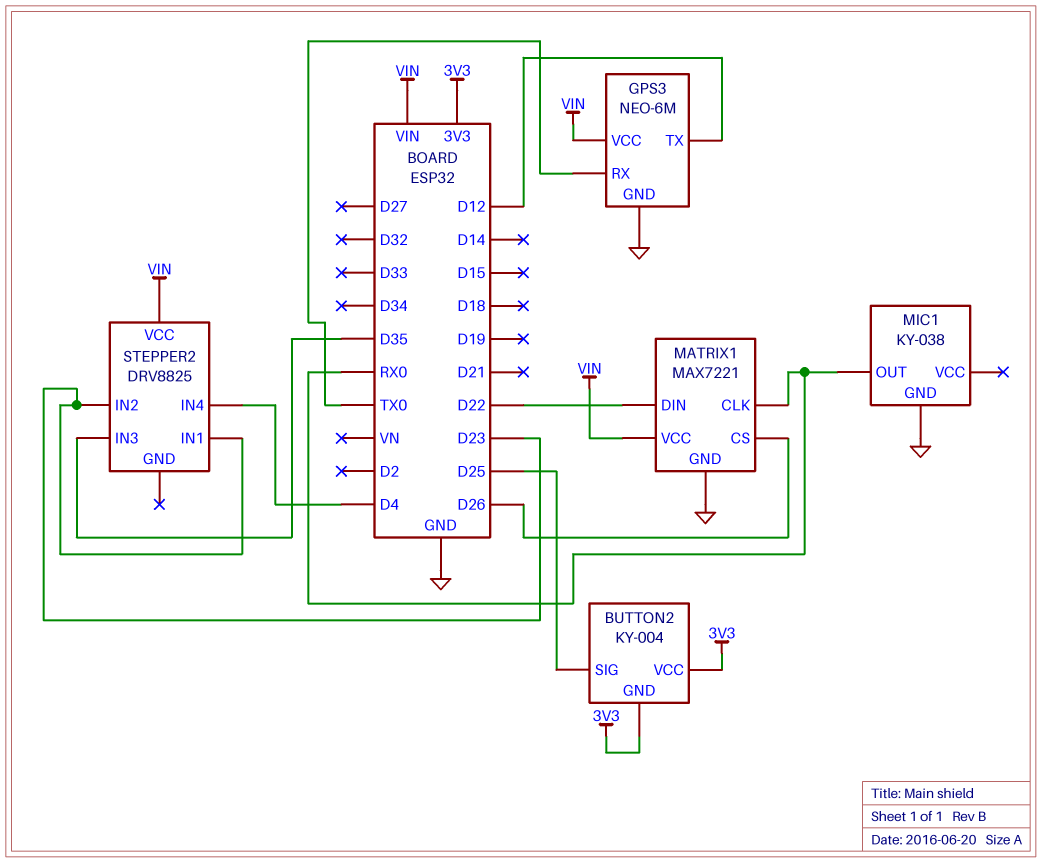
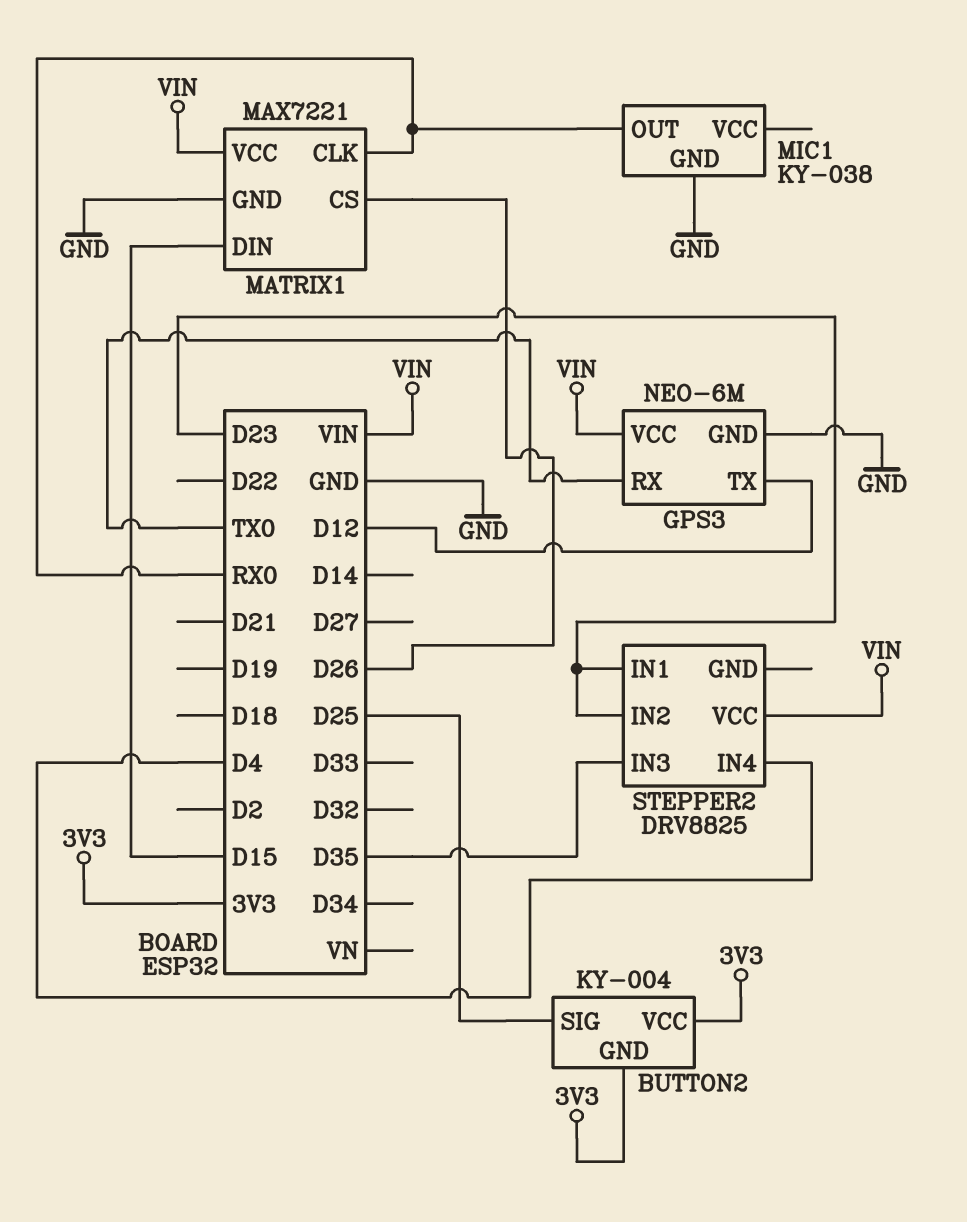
MATRIX1 pin DIN: D22 -> D15

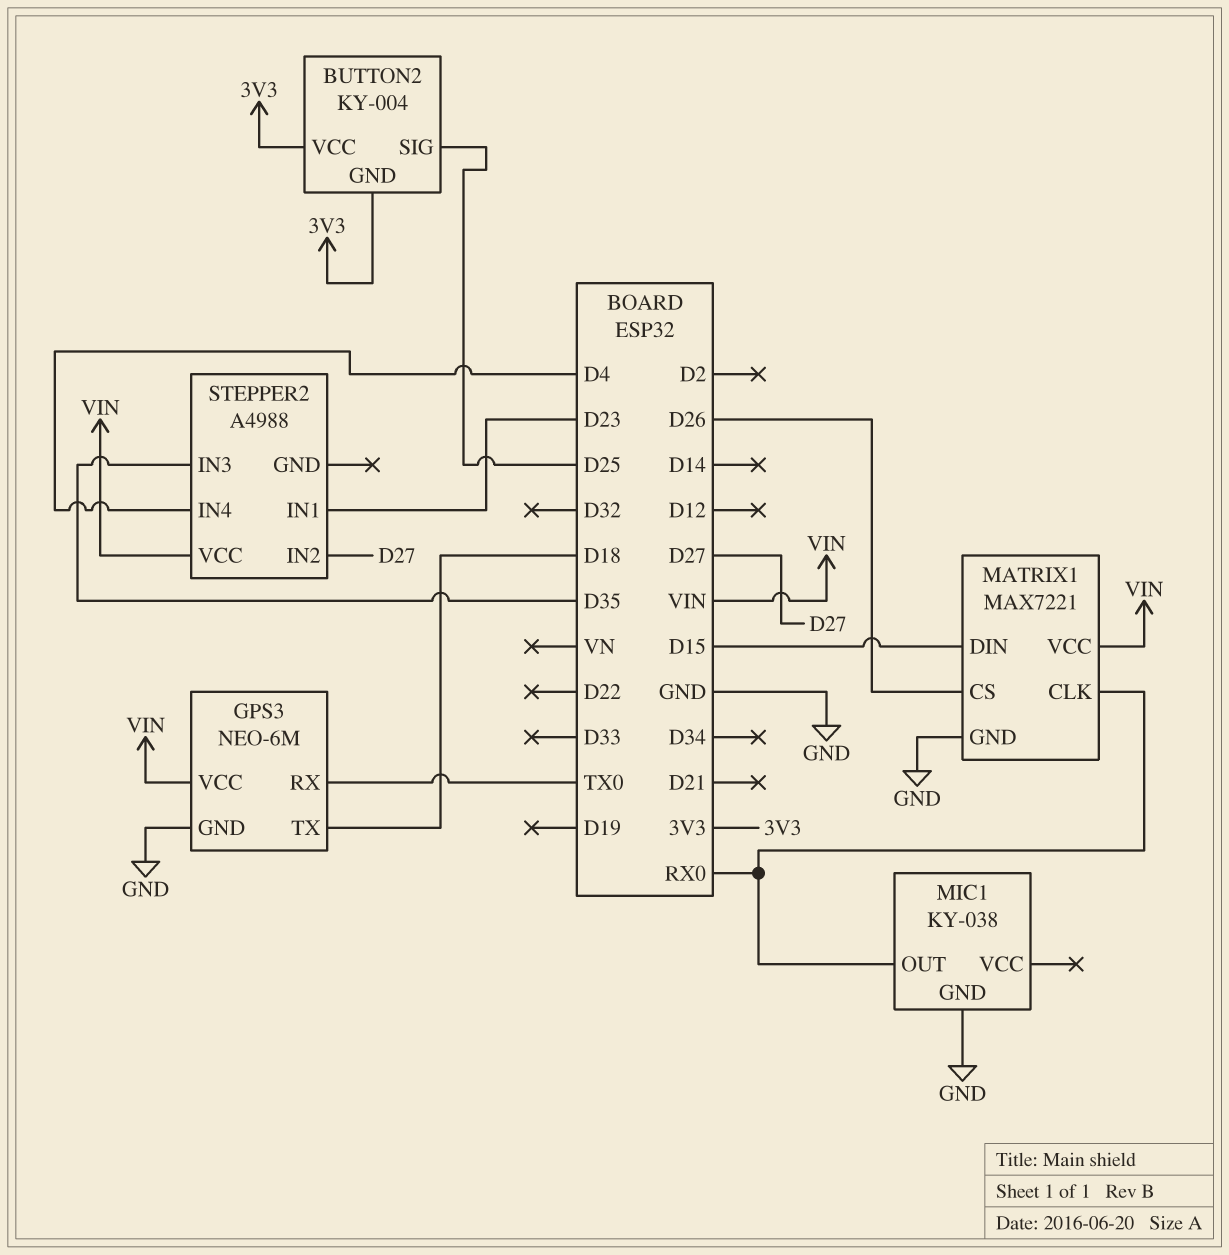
GPS3 pin TX: D12 -> D18
STEPPER2: DRV8825 -> A4988
STEPPER2 pin IN2: D23 -> D27

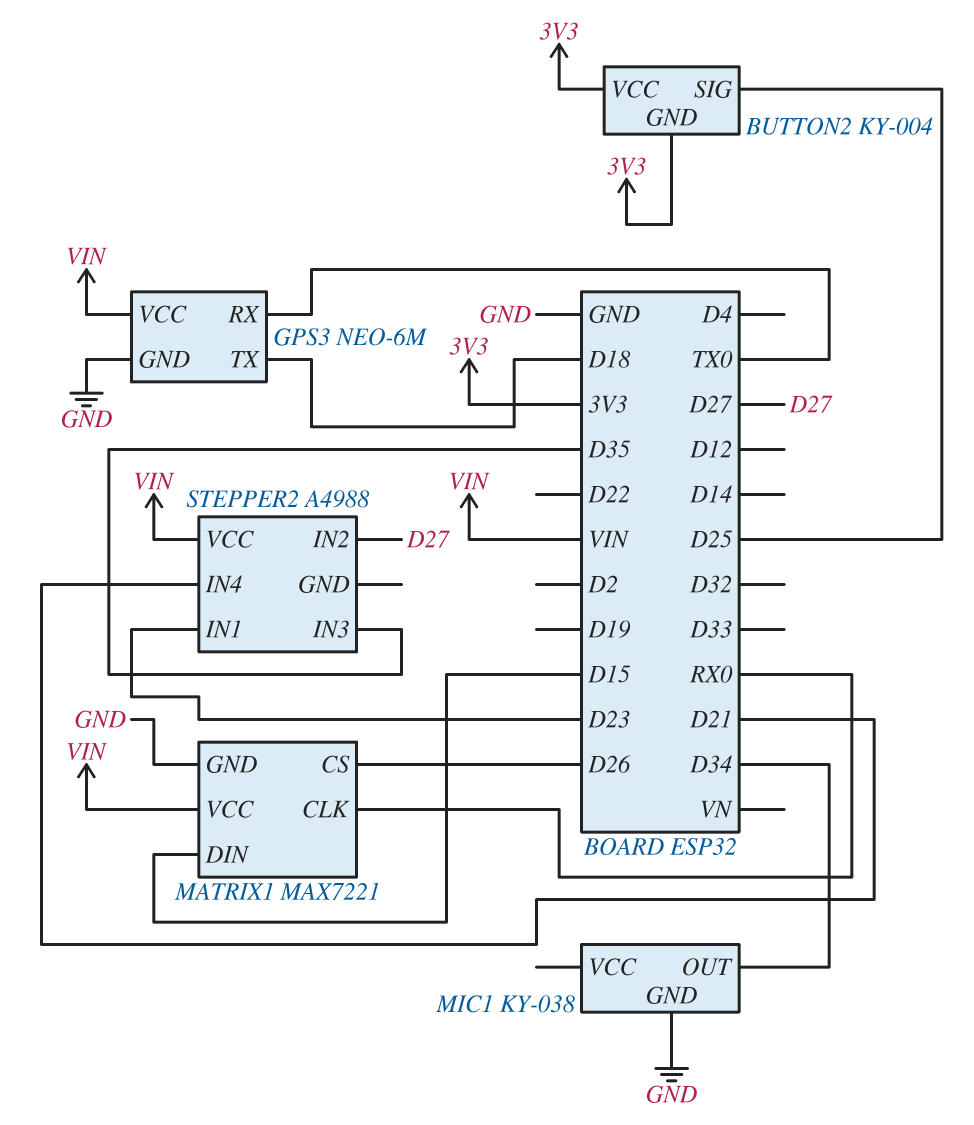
MIC1 pin OUT: RX0 -> D34
STEPPER2 pin IN4: D4 -> D21

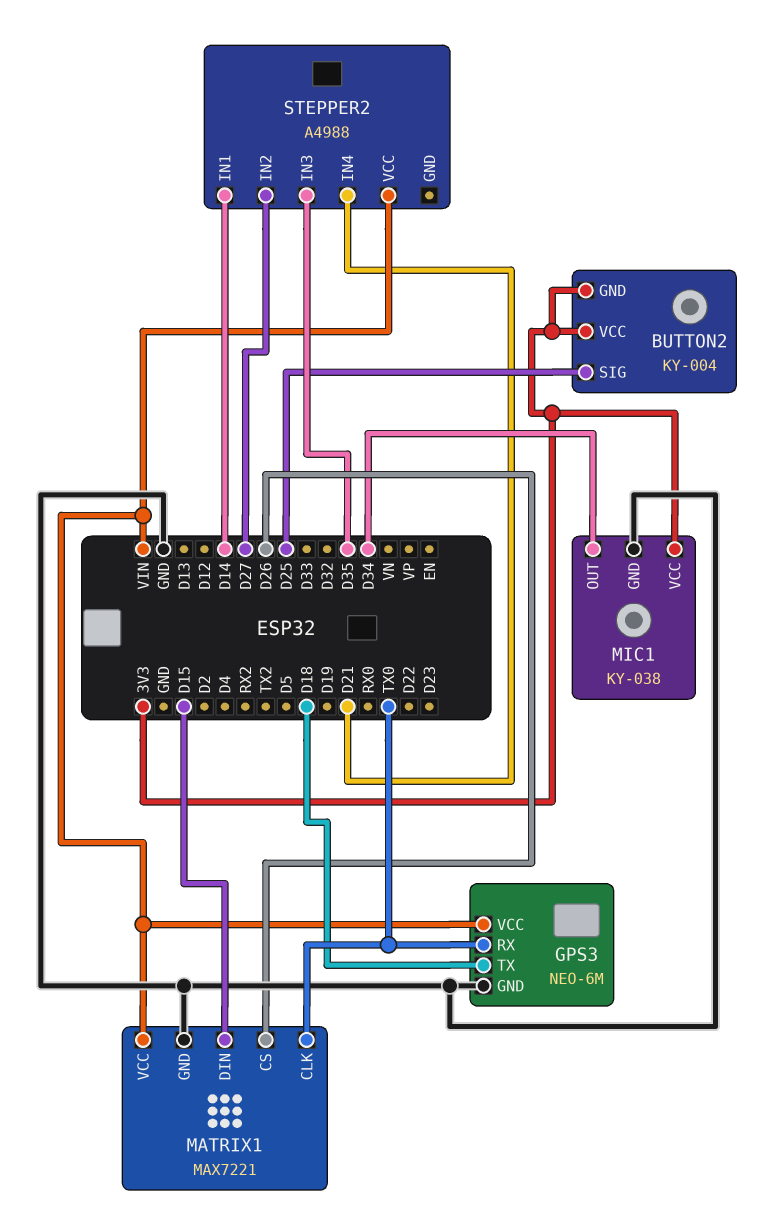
MATRIX1 pin CLK: RX0 -> TX0
MIC1 pin VCC: none -> 3V3
STEPPER2 pin IN1: D23 -> D14

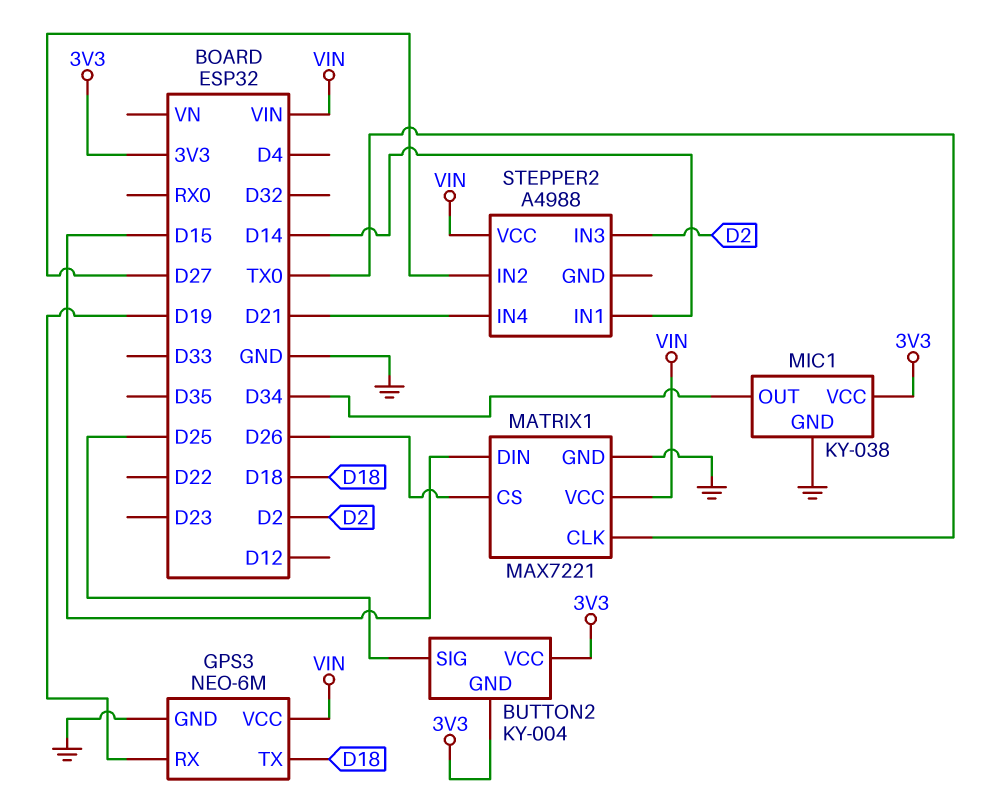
GPS3 pin RX: TX0 -> D19
STEPPER2 pin IN3: D35 -> D2

